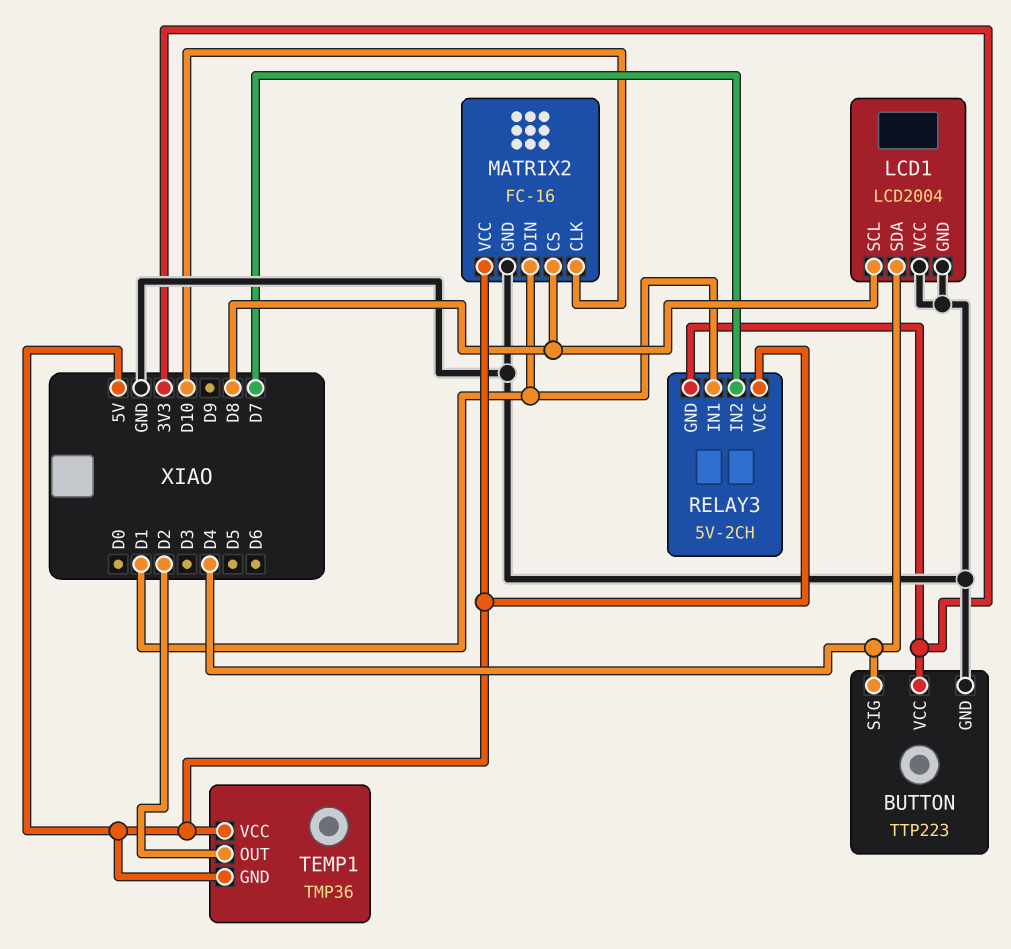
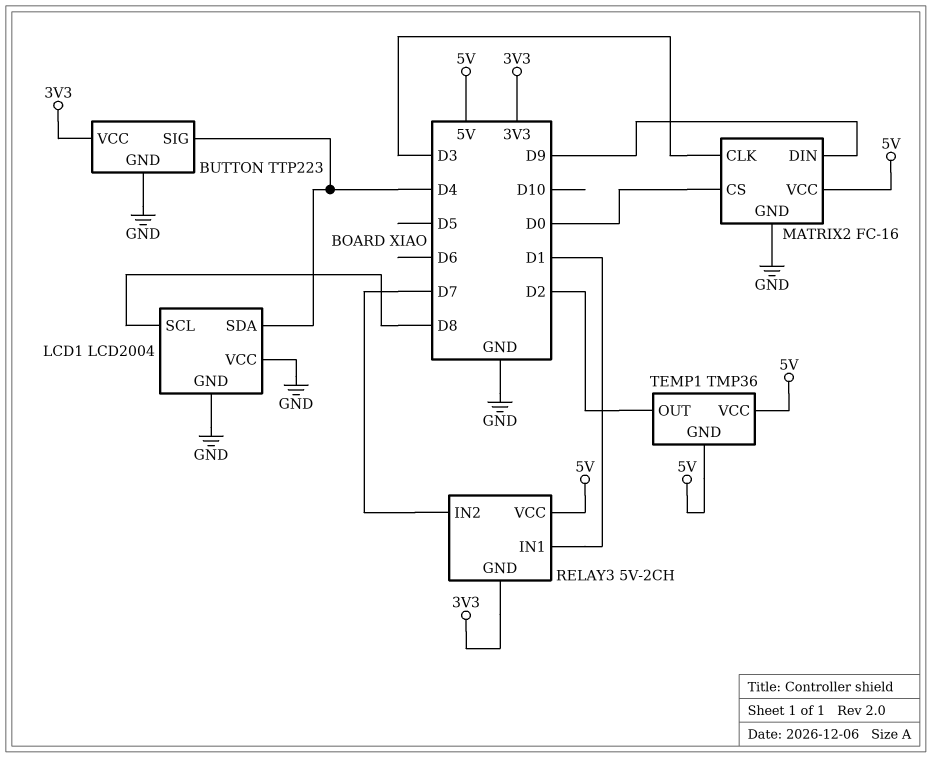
MATRIX2 pin CLK: D10 -> D3
MATRIX2 pin CS: D8 -> D0
MATRIX2 pin DIN: D1 -> D9

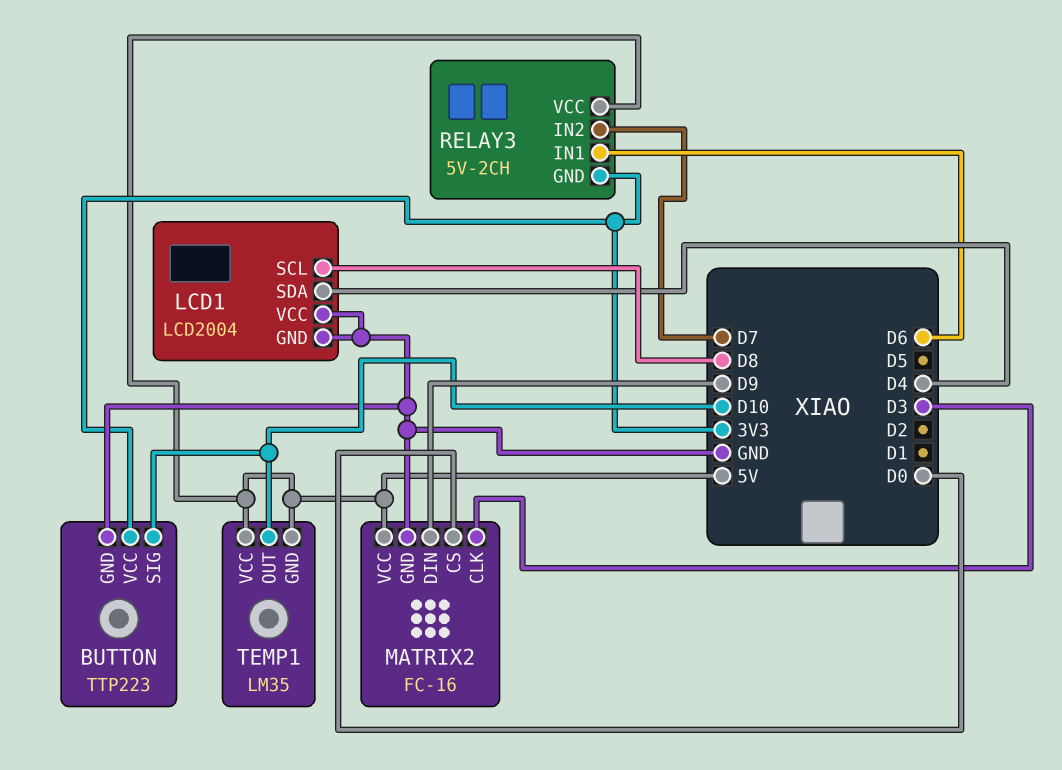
BUTTON pin SIG: D4 -> D10
RELAY3 pin IN1: D1 -> D6
TEMP1: TMP36 -> LM35
TEMP1 pin OUT: D2 -> D10

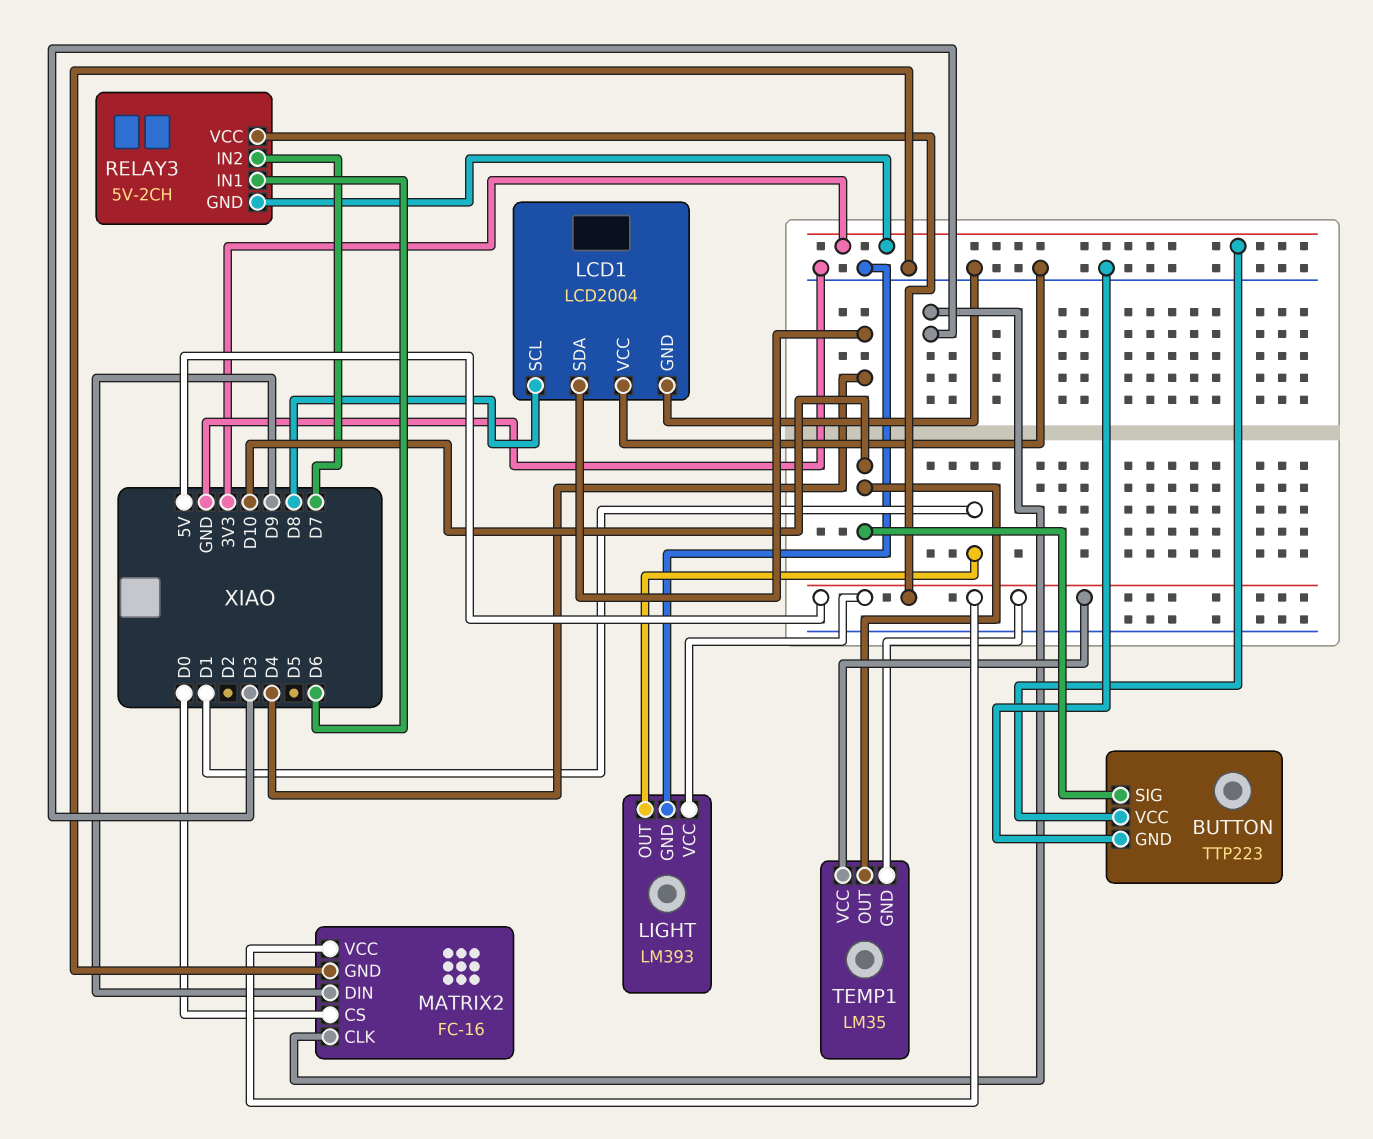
LIGHT: none -> LM393
LIGHT pin GND: none -> GND
LIGHT pin OUT: none -> D1
LIGHT pin VCC: none -> 5V

